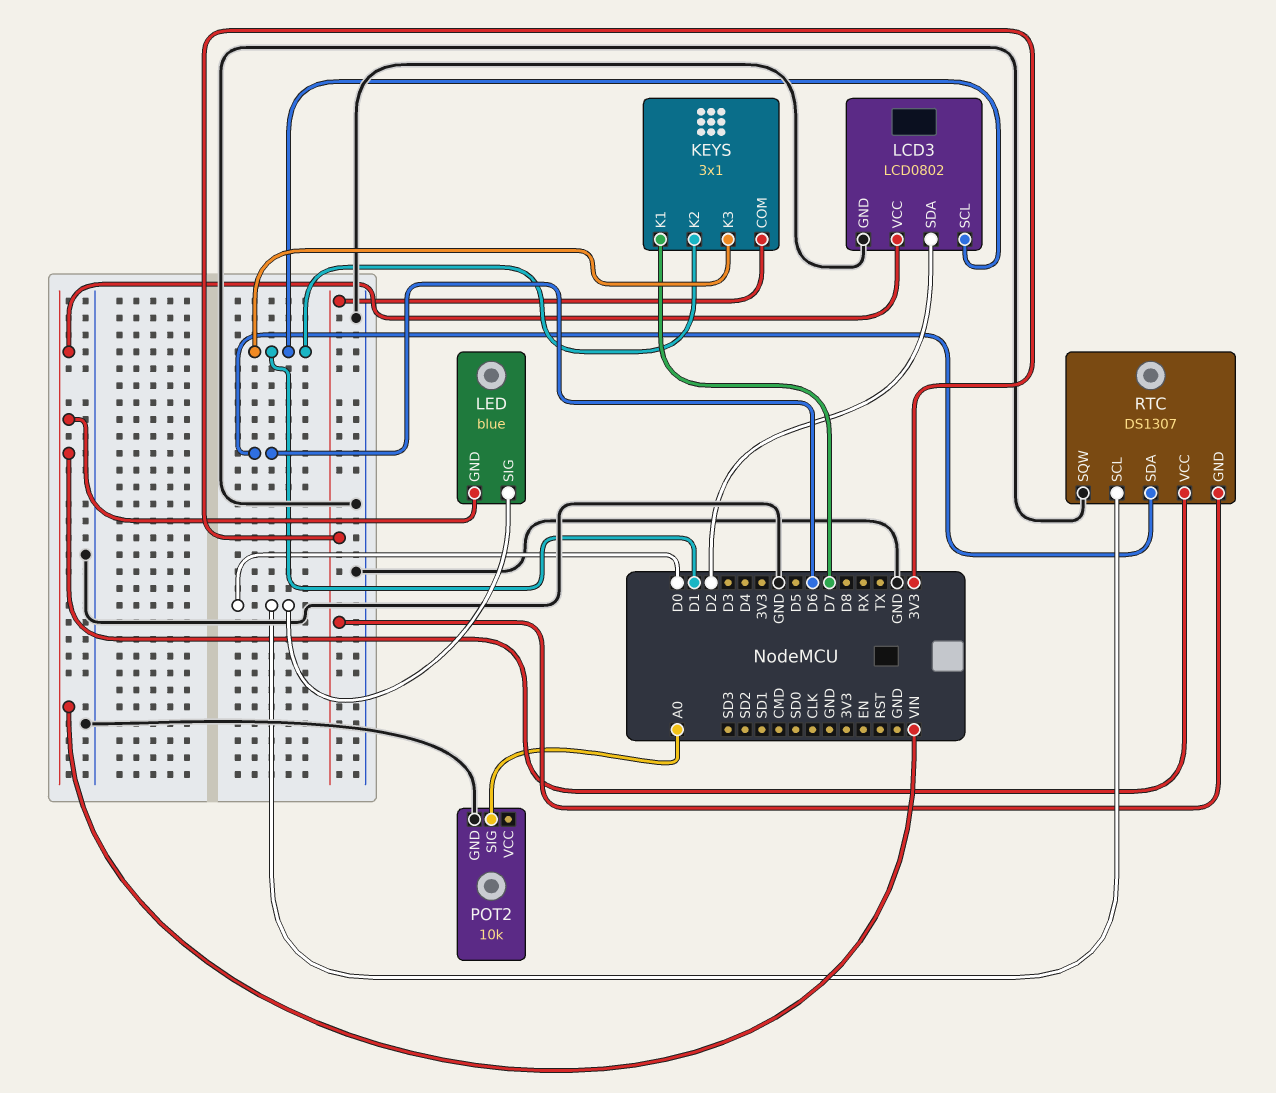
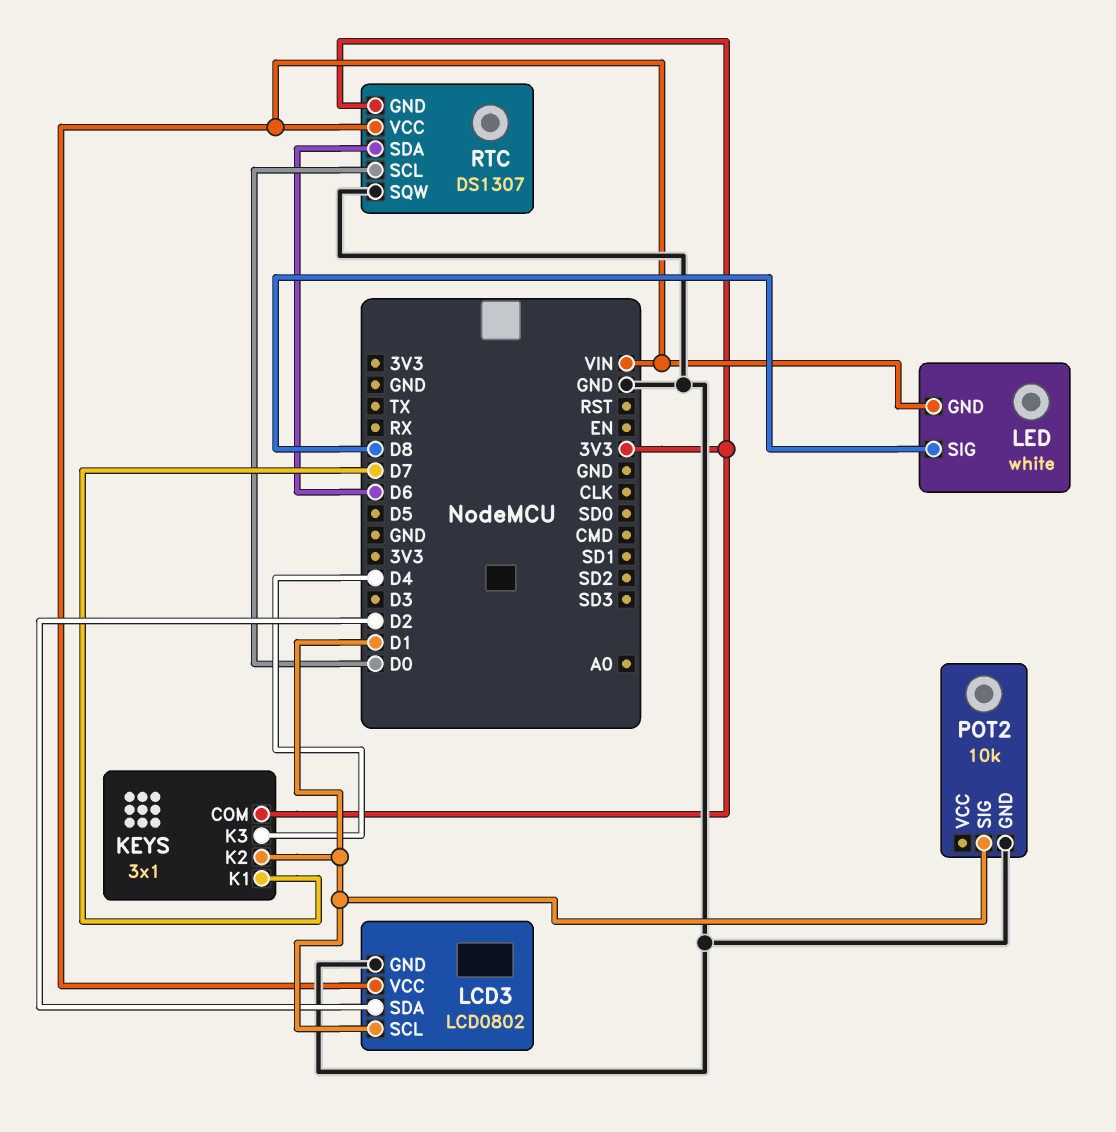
KEYS pin K3: D1 -> D4
LED: blue -> white
LED pin SIG: D0 -> D8
POT2 pin SIG: A0 -> D1

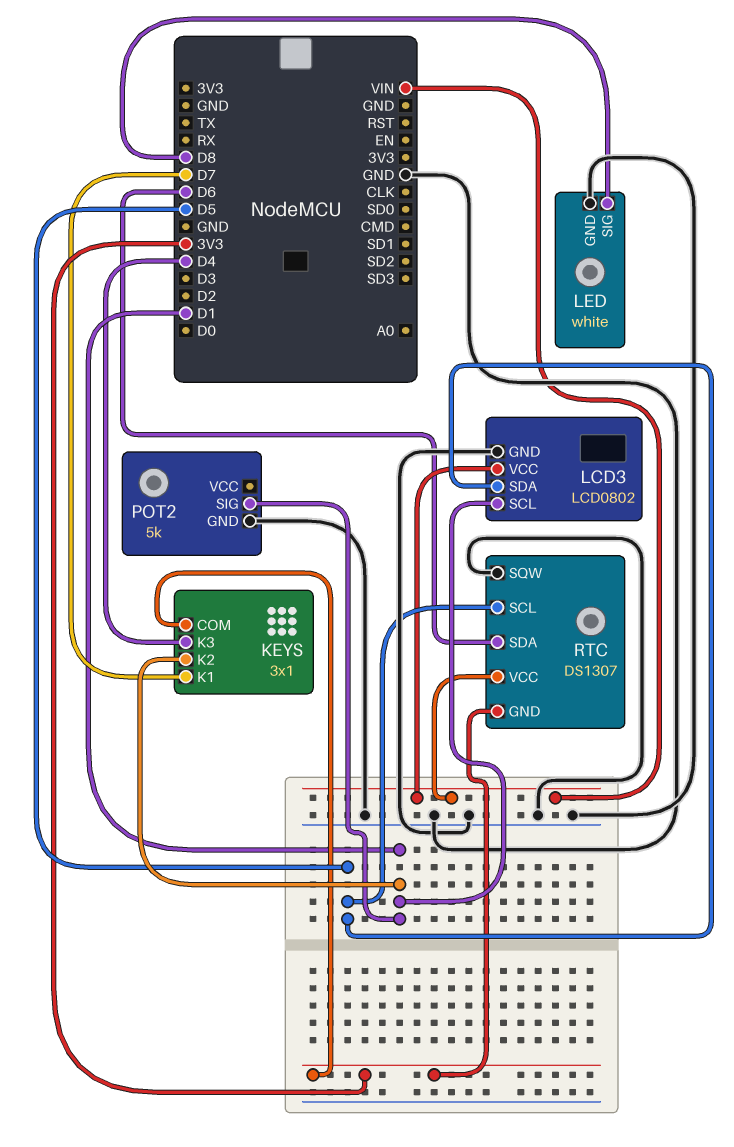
LCD3 pin SDA: D2 -> D5
LED pin GND: VIN -> GND
POT2: 10k -> 5k
RTC pin SCL: D0 -> D5

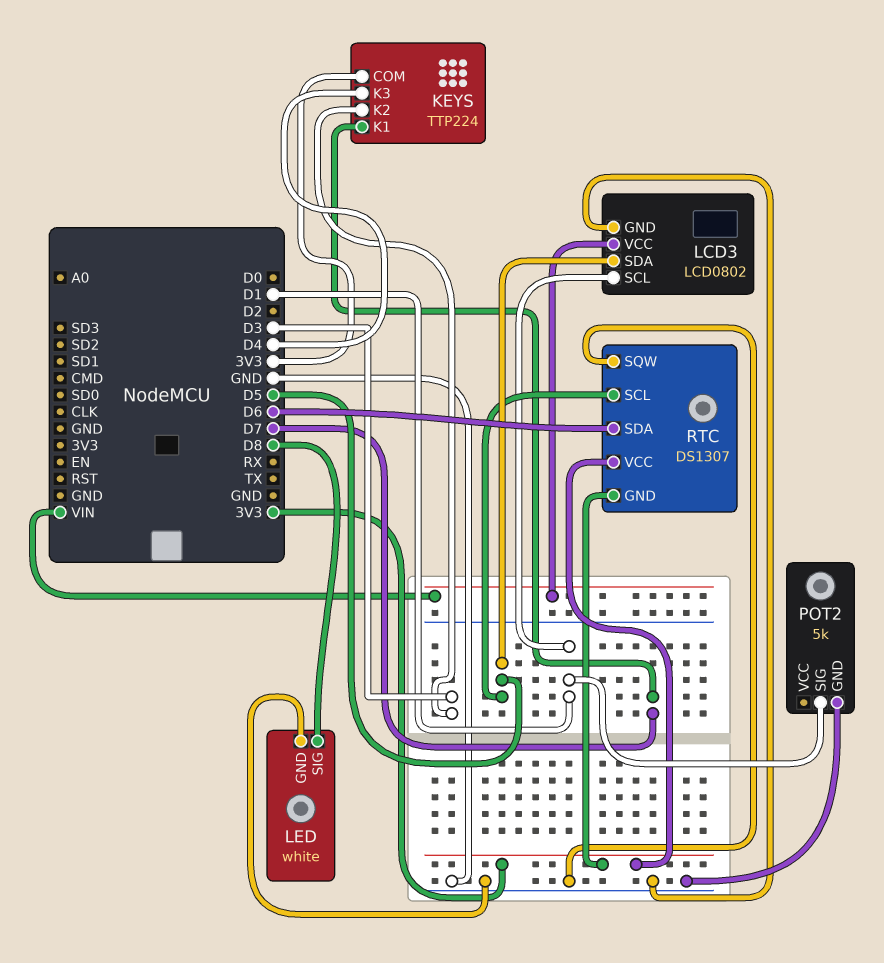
KEYS: 3x1 -> TTP224
KEYS pin K2: D1 -> D3
RTC pin VCC: VIN -> 3V3

